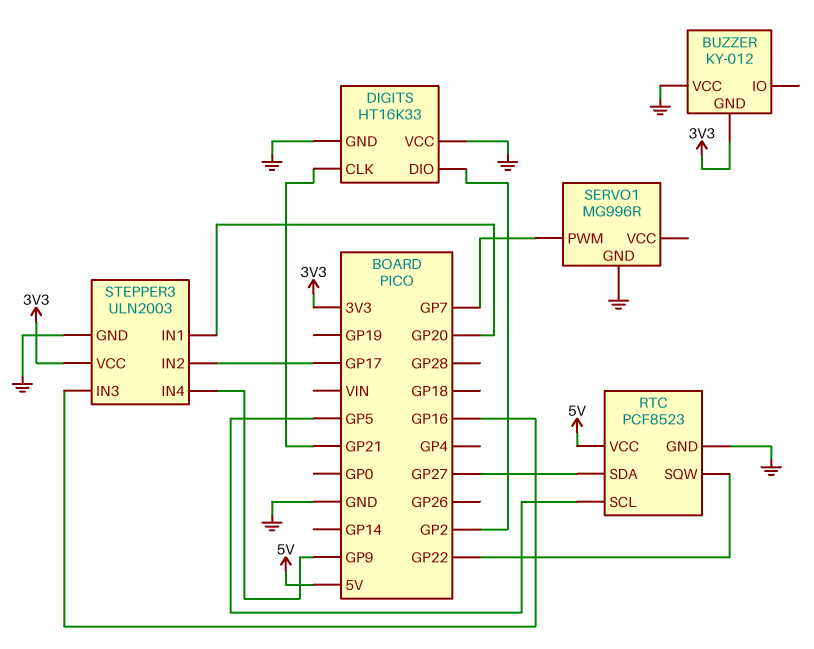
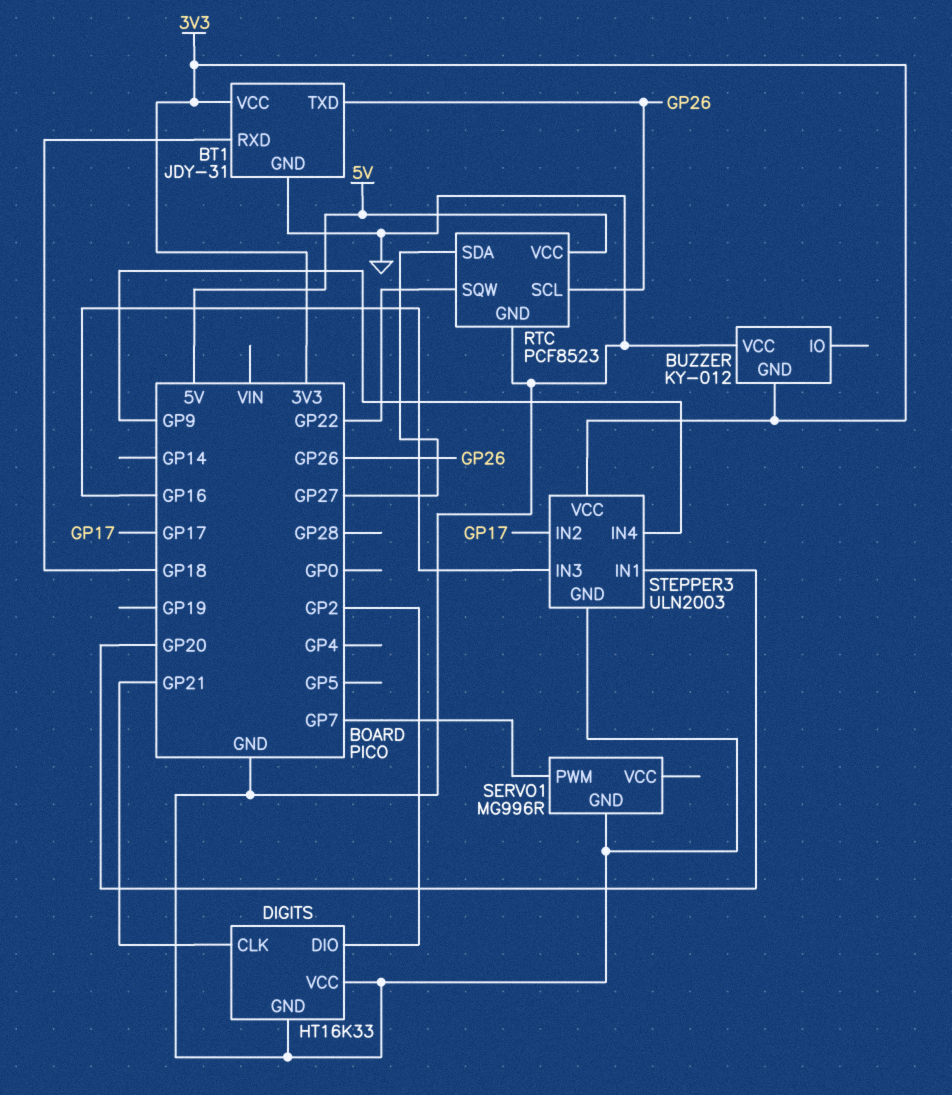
BT1: none -> JDY-31
BT1 pin GND: none -> GND
BT1 pin RXD: none -> GP18
BT1 pin TXD: none -> GP26
BT1 pin VCC: none -> 3V3
RTC pin SCL: GP5 -> GP26

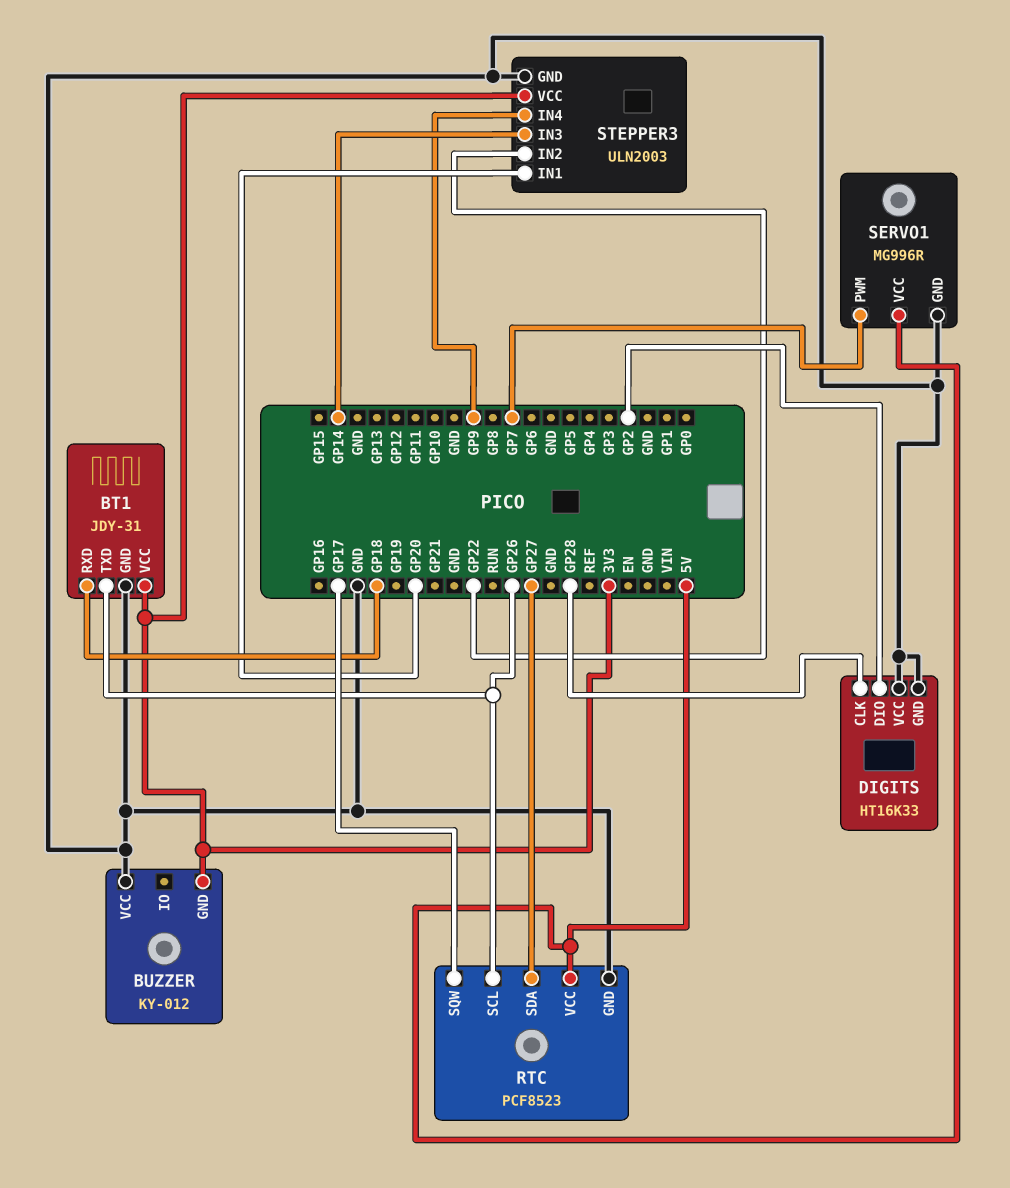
DIGITS pin CLK: GP21 -> GP28
RTC pin SQW: GP22 -> GP17
SERVO1 pin VCC: none -> 5V
STEPPER3 pin IN2: GP17 -> GP22
STEPPER3 pin IN3: GP16 -> GP14

